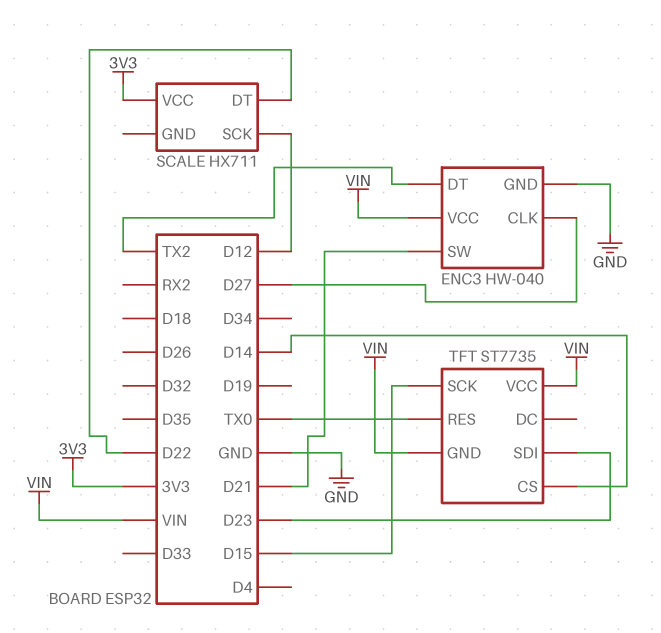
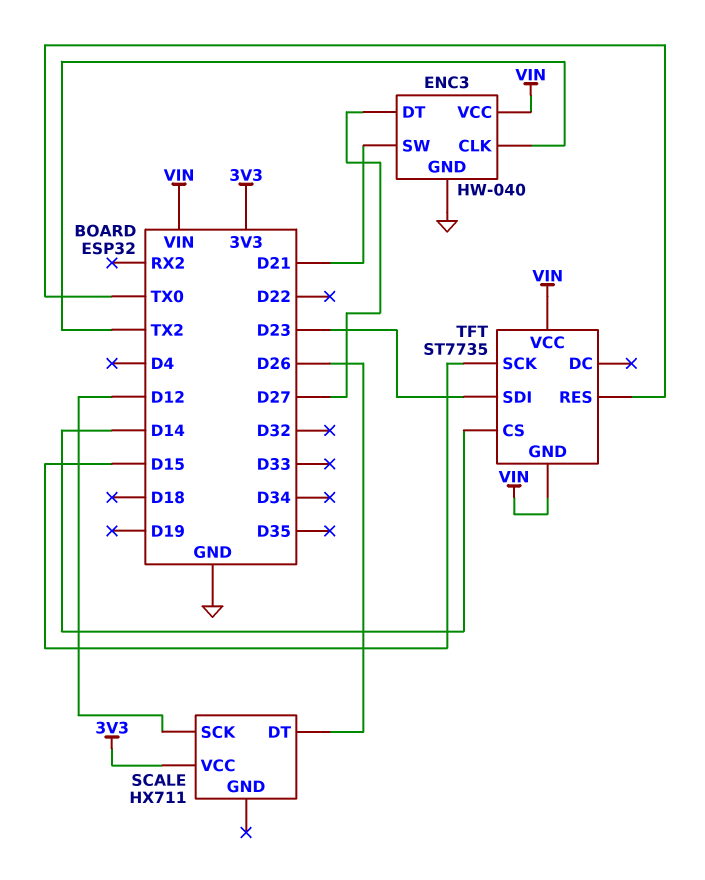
ENC3 pin CLK: D27 -> TX2
ENC3 pin DT: TX2 -> D27
SCALE pin DT: D22 -> D26

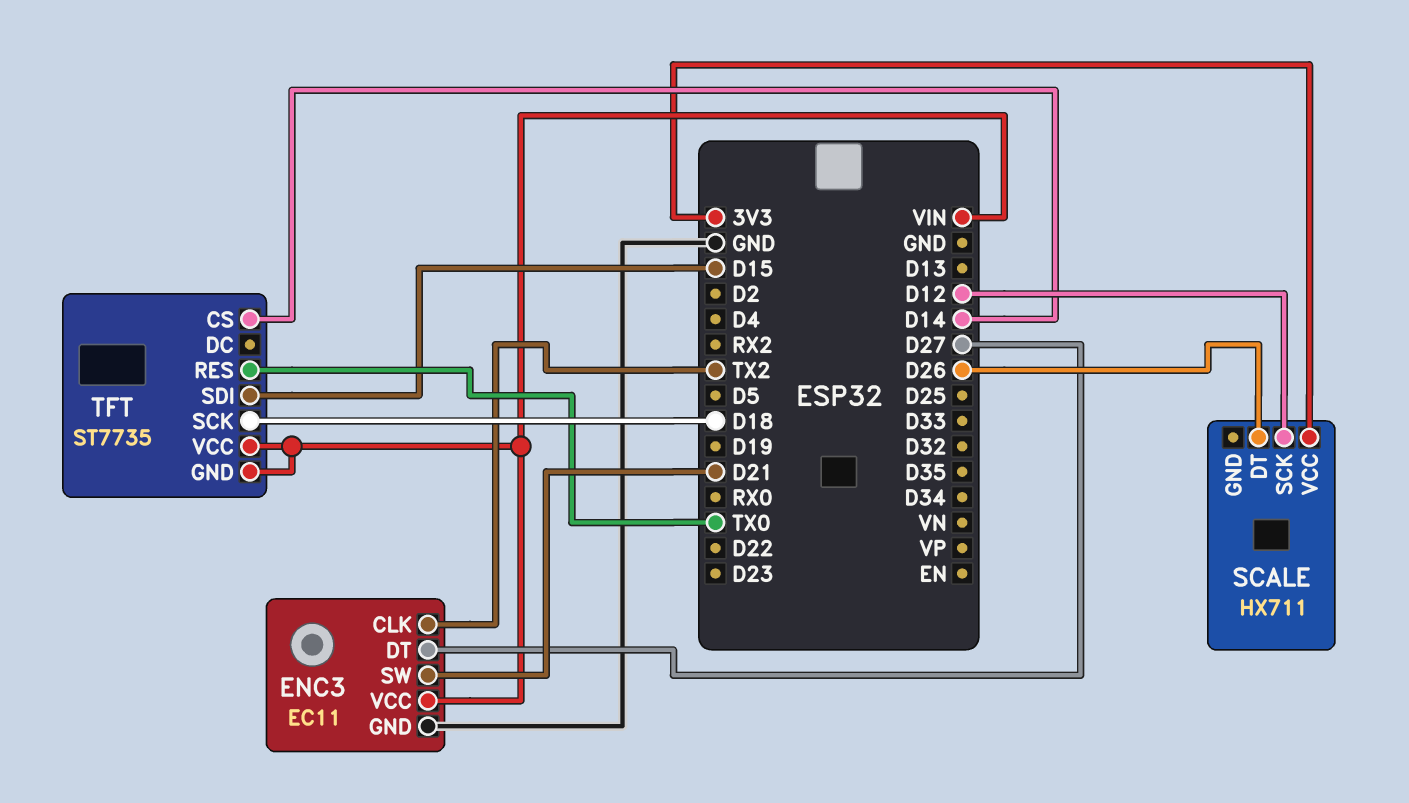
ENC3: HW-040 -> EC11
TFT pin SCK: D15 -> D18
TFT pin SDI: D23 -> D15

